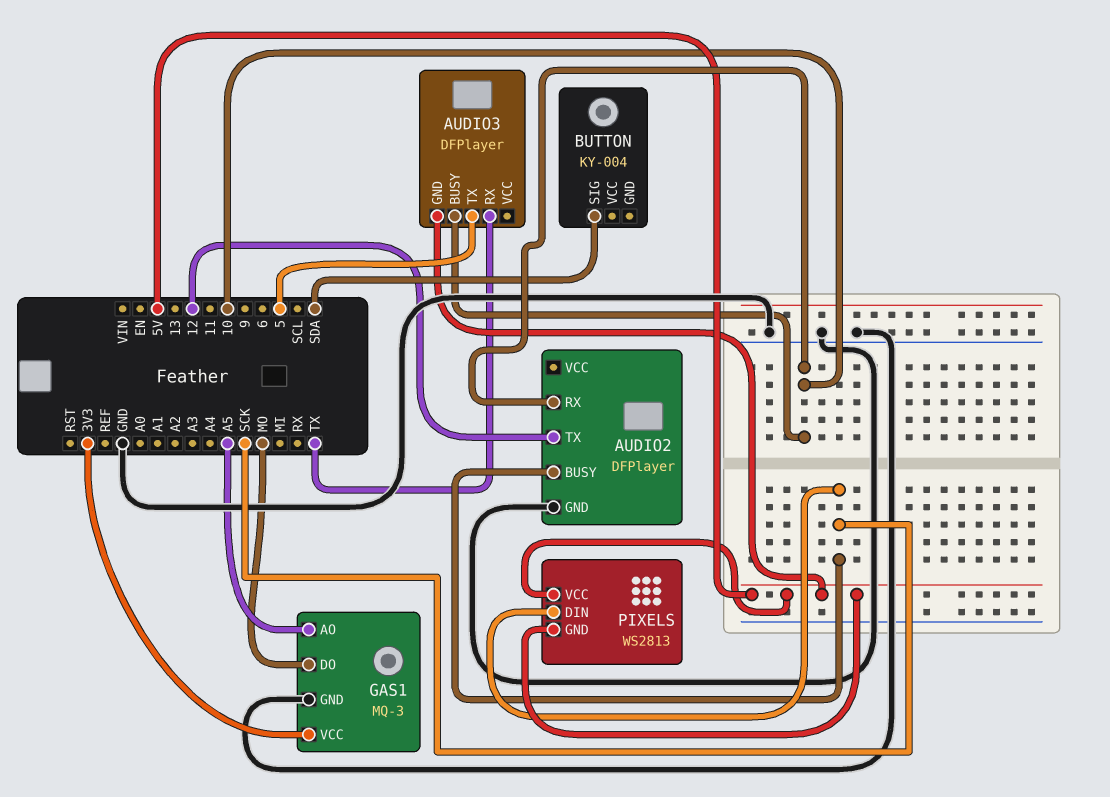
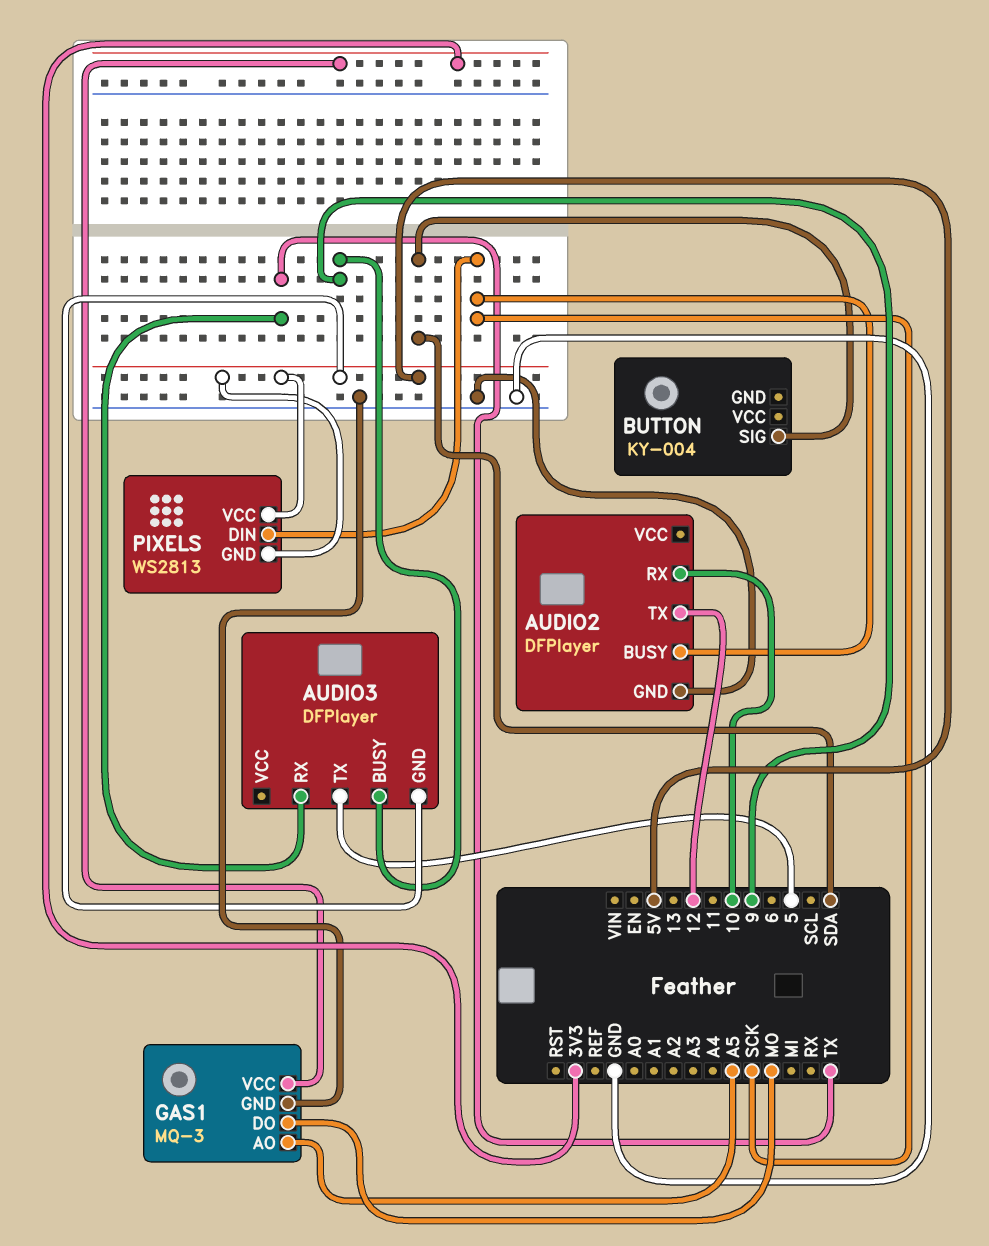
AUDIO3 pin BUSY: 10 -> 9

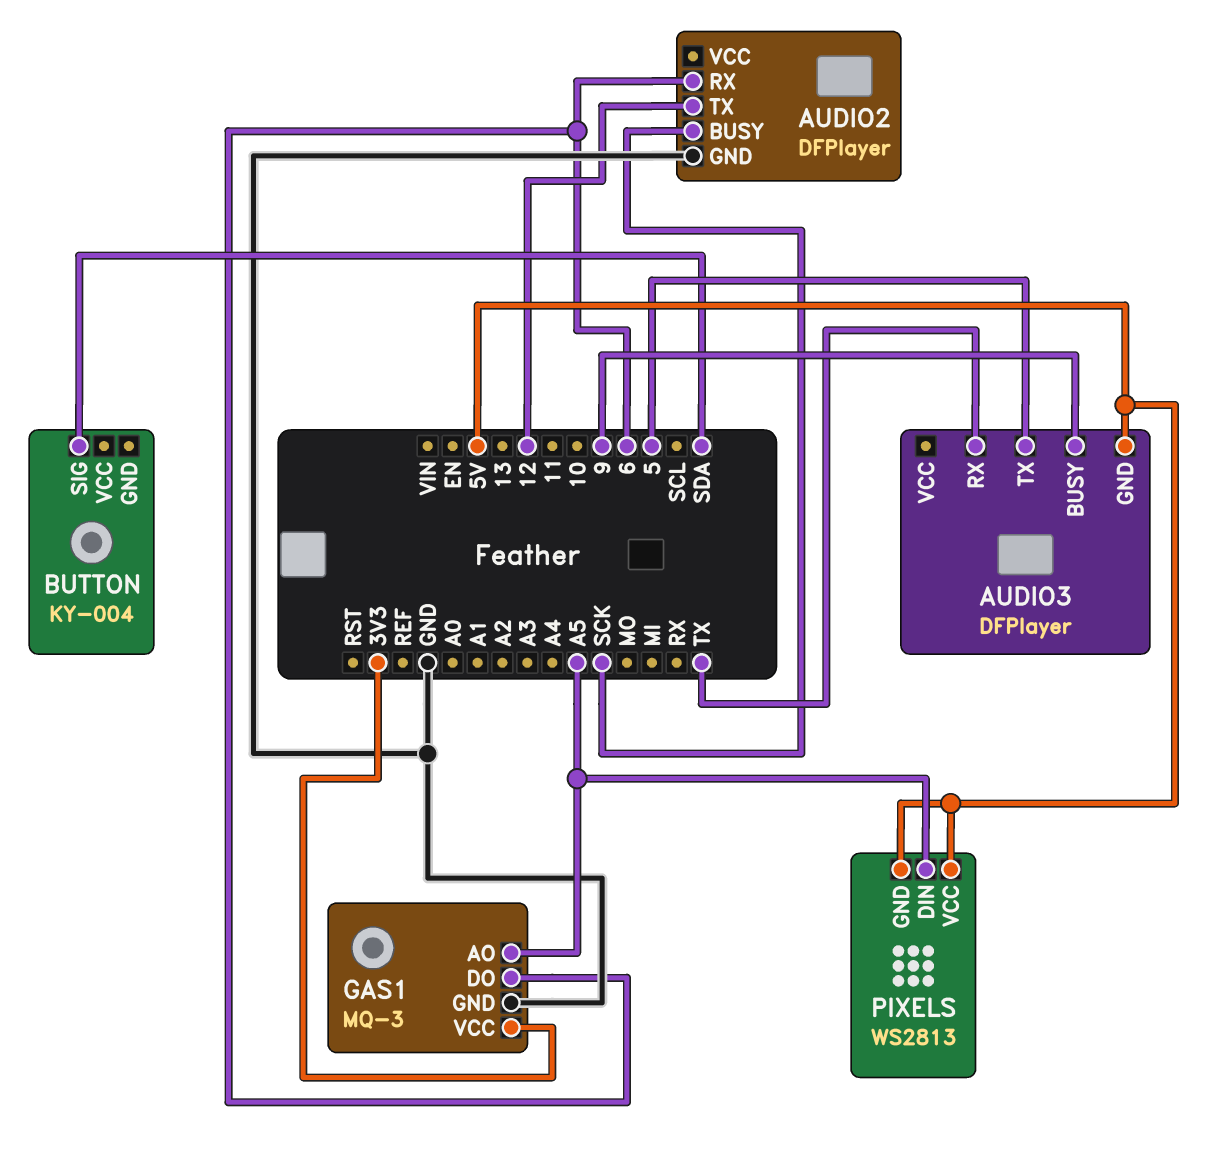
AUDIO2 pin RX: 10 -> 6
GAS1 pin DO: MO -> 6
PIXELS pin DIN: SCK -> A5

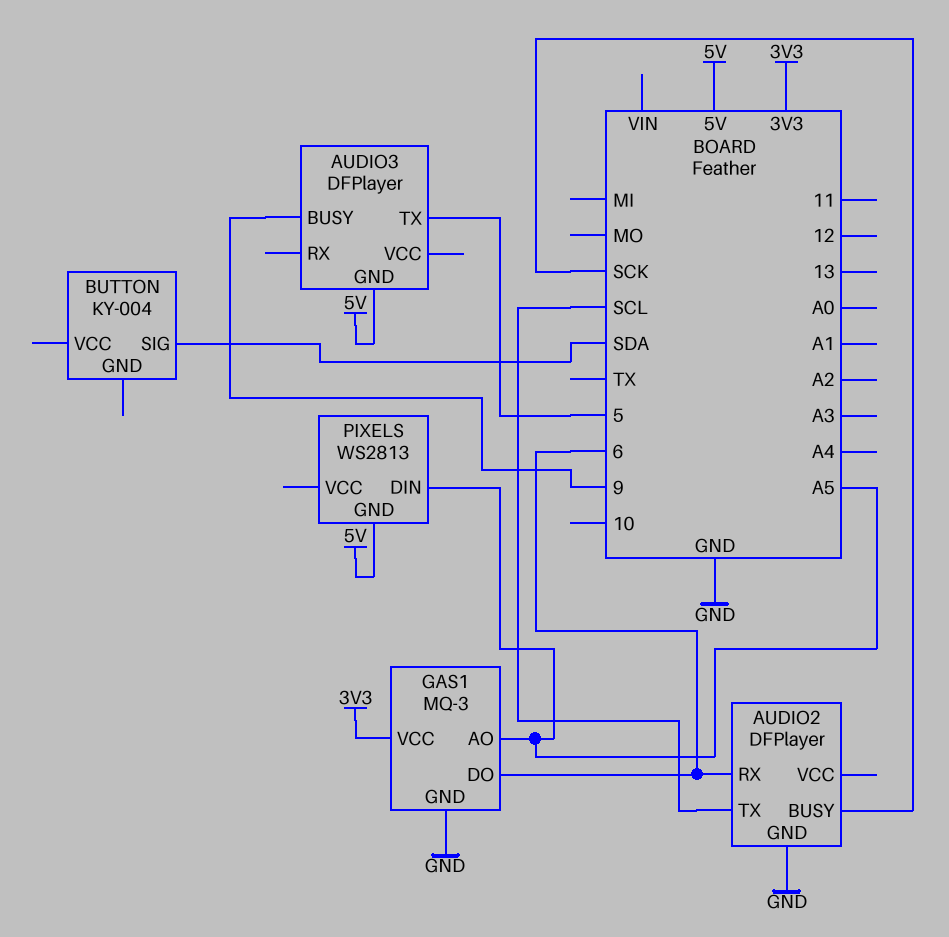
AUDIO2 pin TX: 12 -> SCL
AUDIO3 pin RX: TX -> none
PIXELS pin VCC: 5V -> none

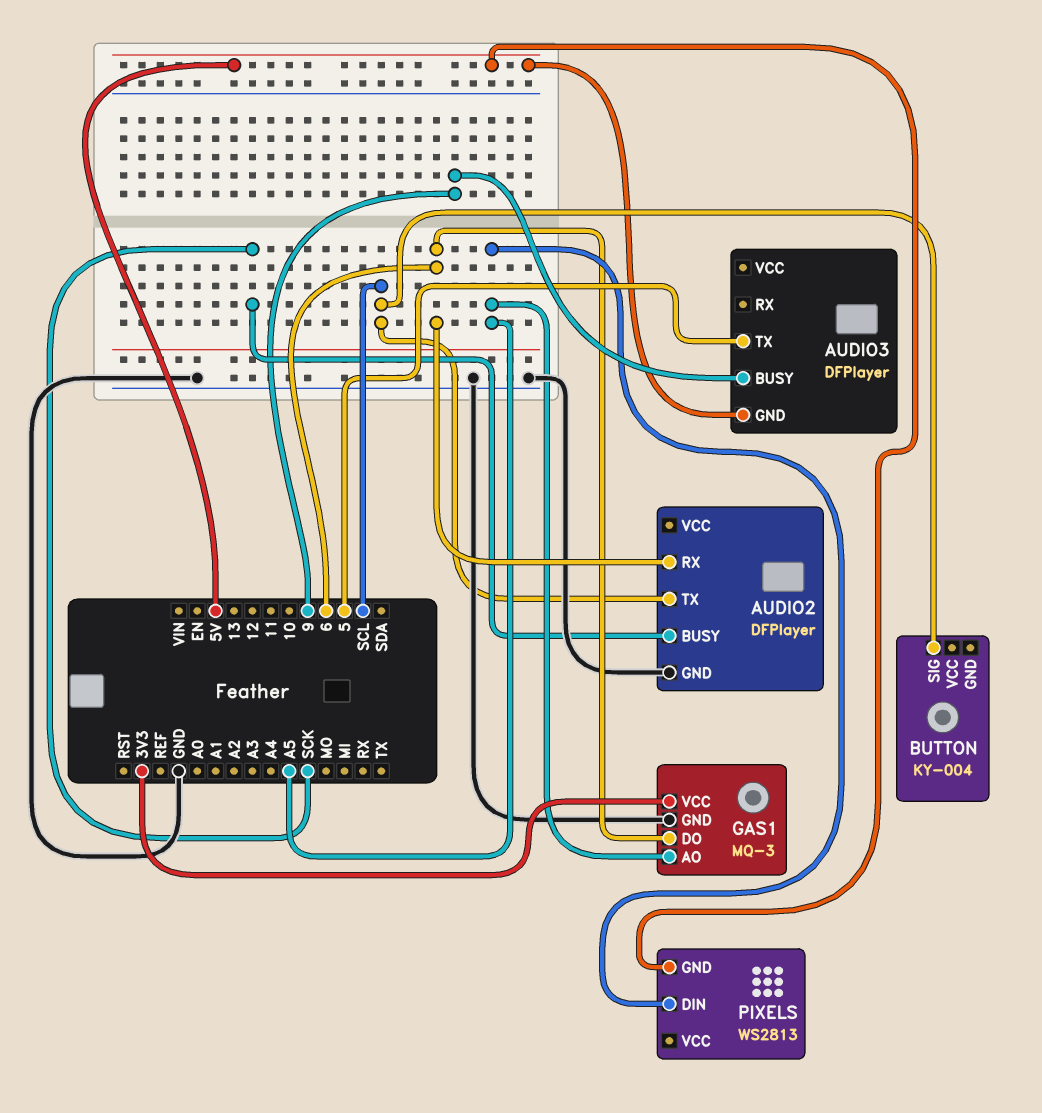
BUTTON pin SIG: SDA -> SCL

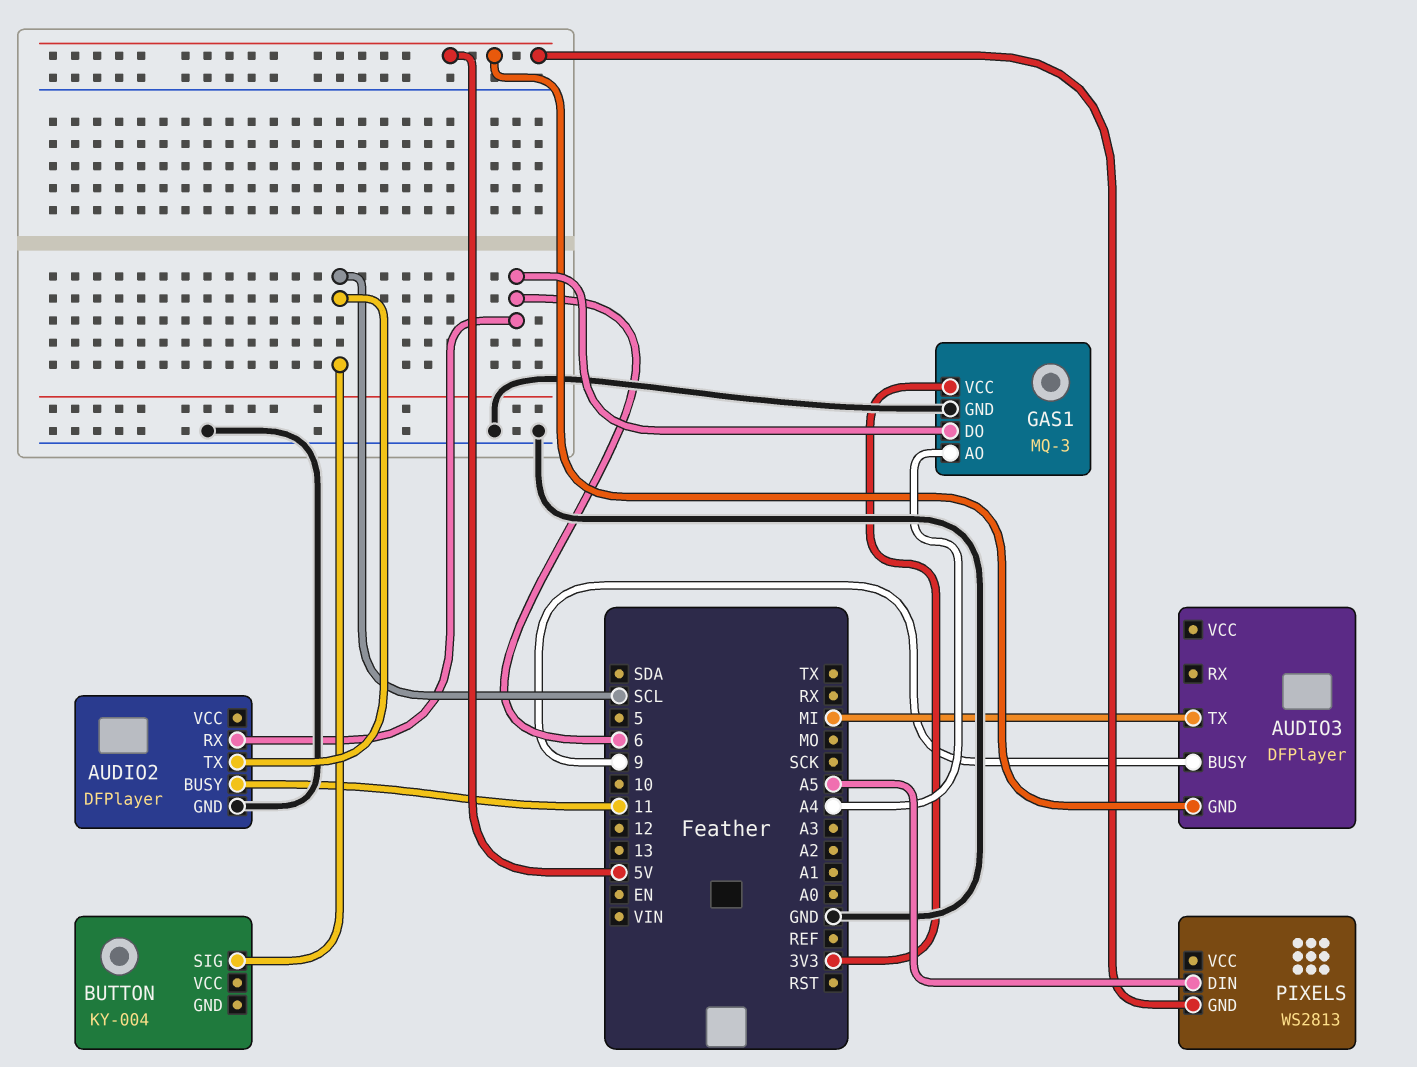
AUDIO2 pin BUSY: SCK -> 11
AUDIO3 pin TX: 5 -> MI
GAS1 pin AO: A5 -> A4

